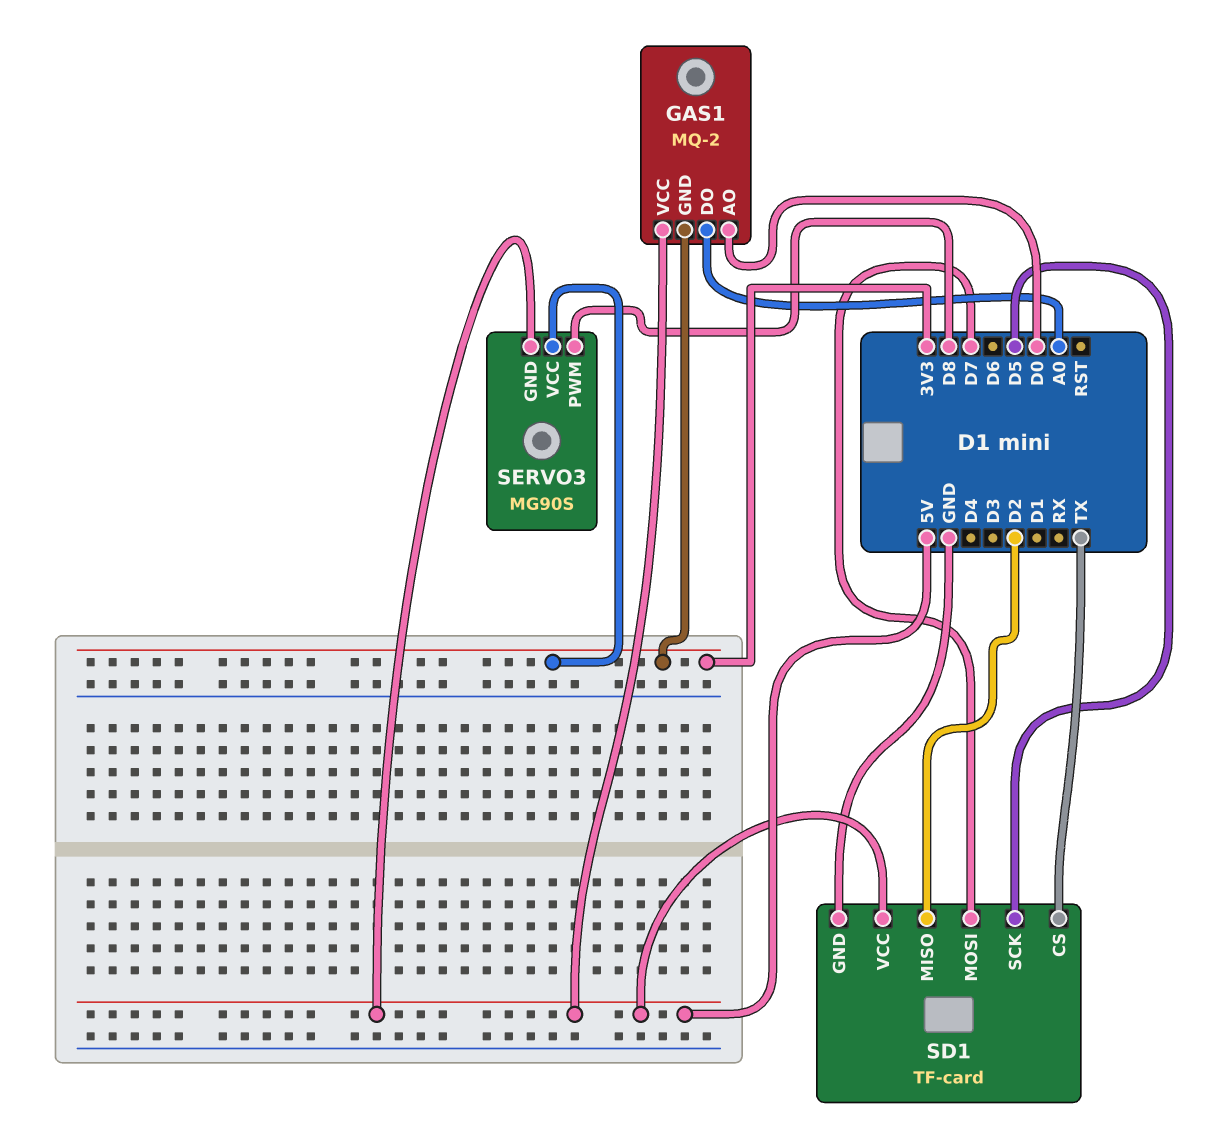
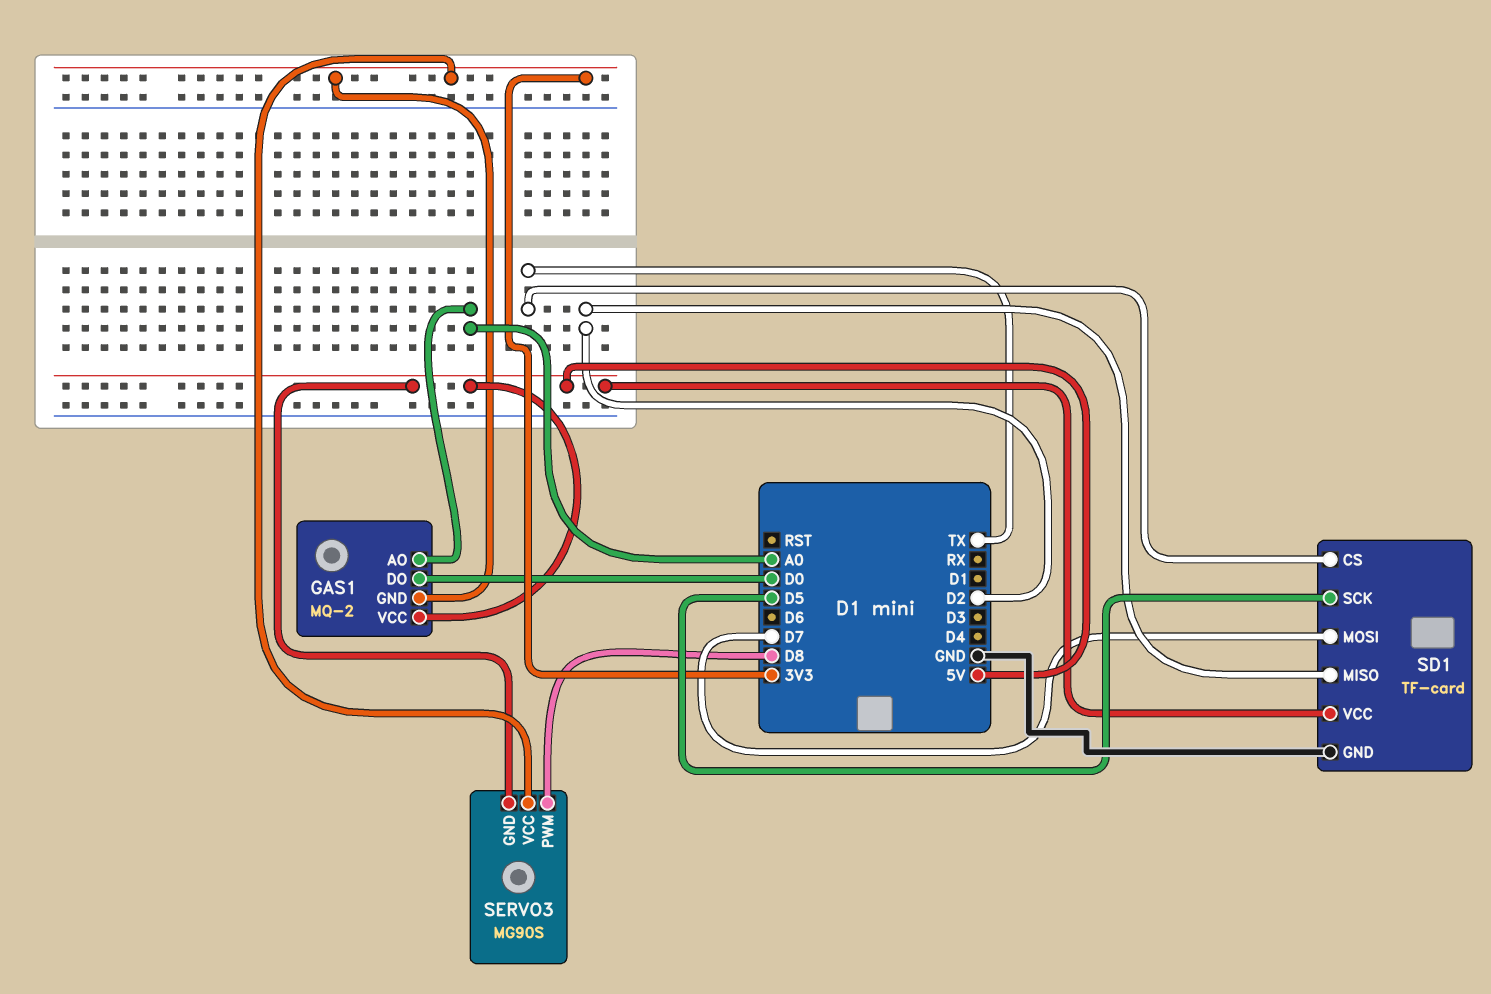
GAS1 pin AO: D0 -> A0
GAS1 pin DO: A0 -> D0

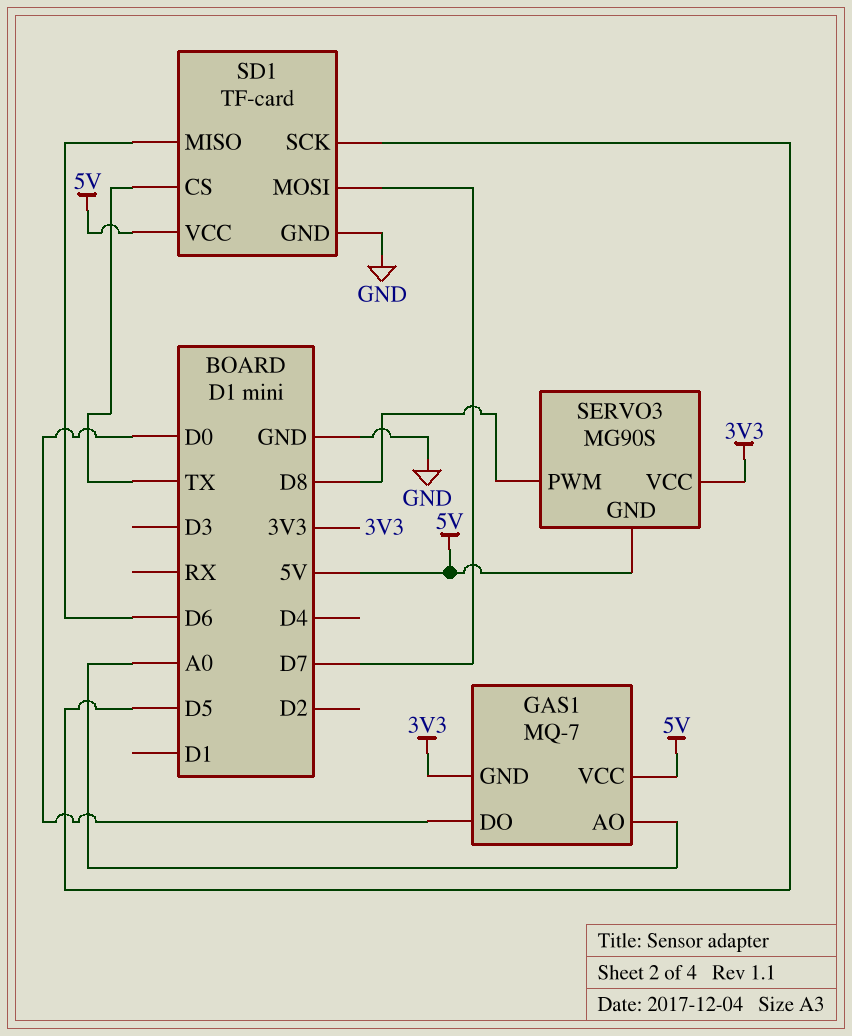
GAS1: MQ-2 -> MQ-7
SD1 pin MISO: D2 -> D6

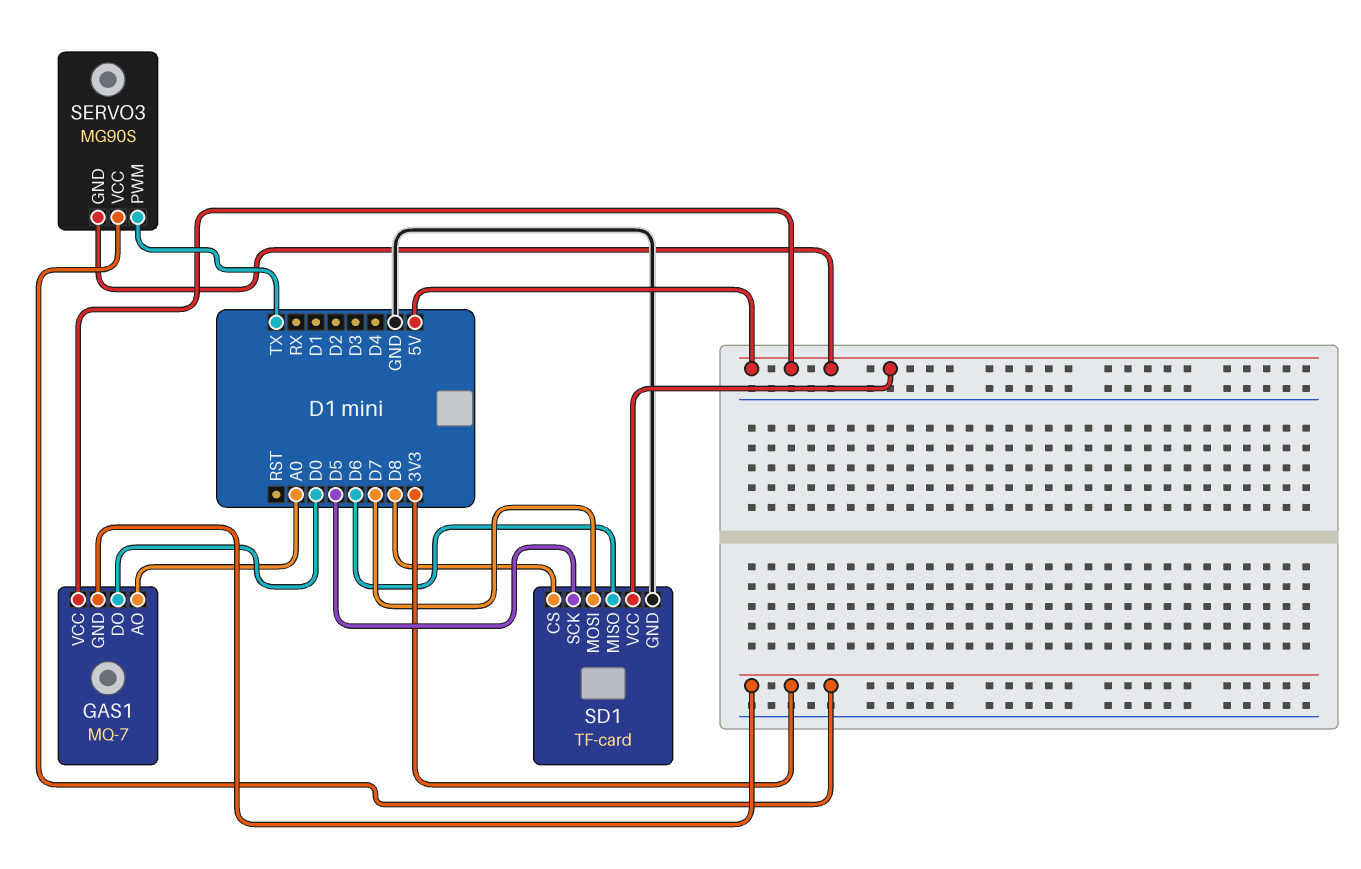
SD1 pin CS: TX -> D8
SERVO3 pin PWM: D8 -> TX

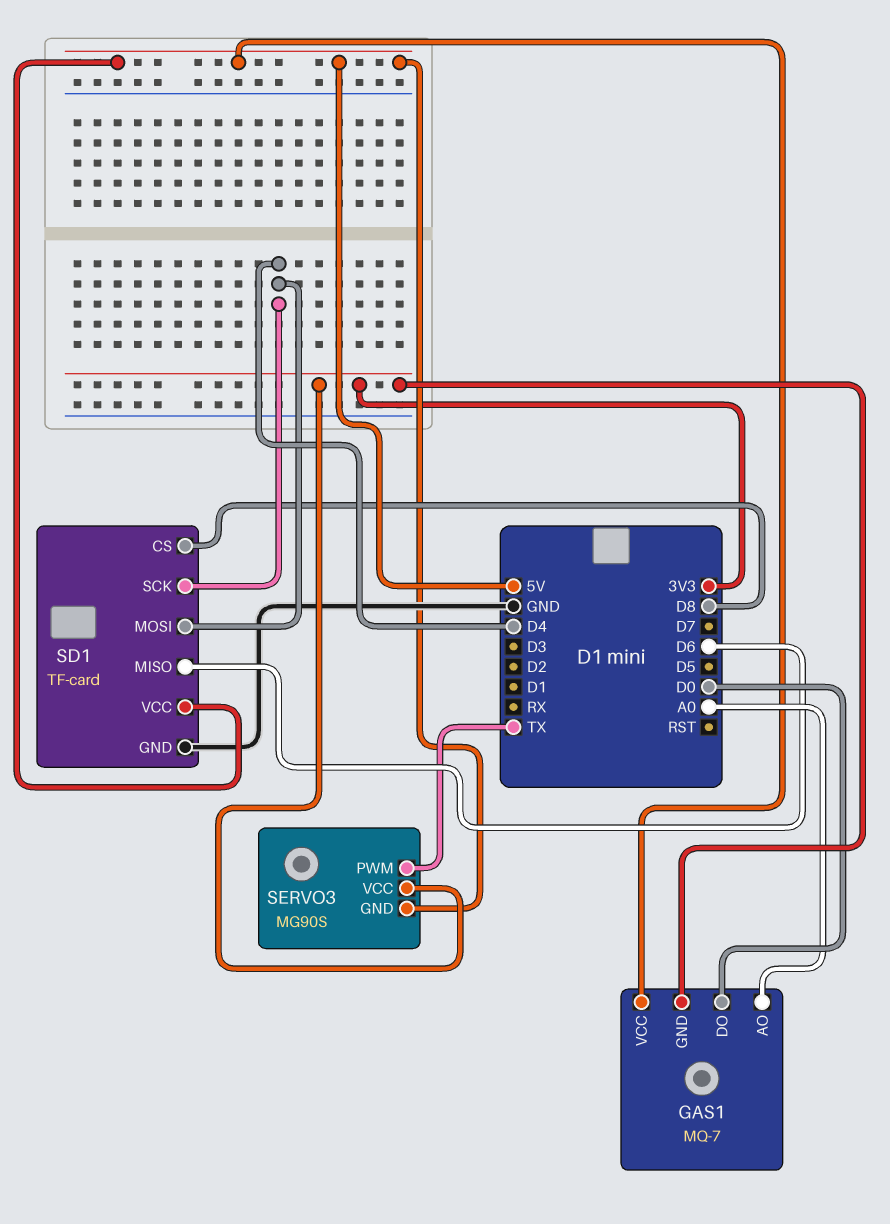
SD1 pin MOSI: D7 -> D4
SD1 pin SCK: D5 -> D4

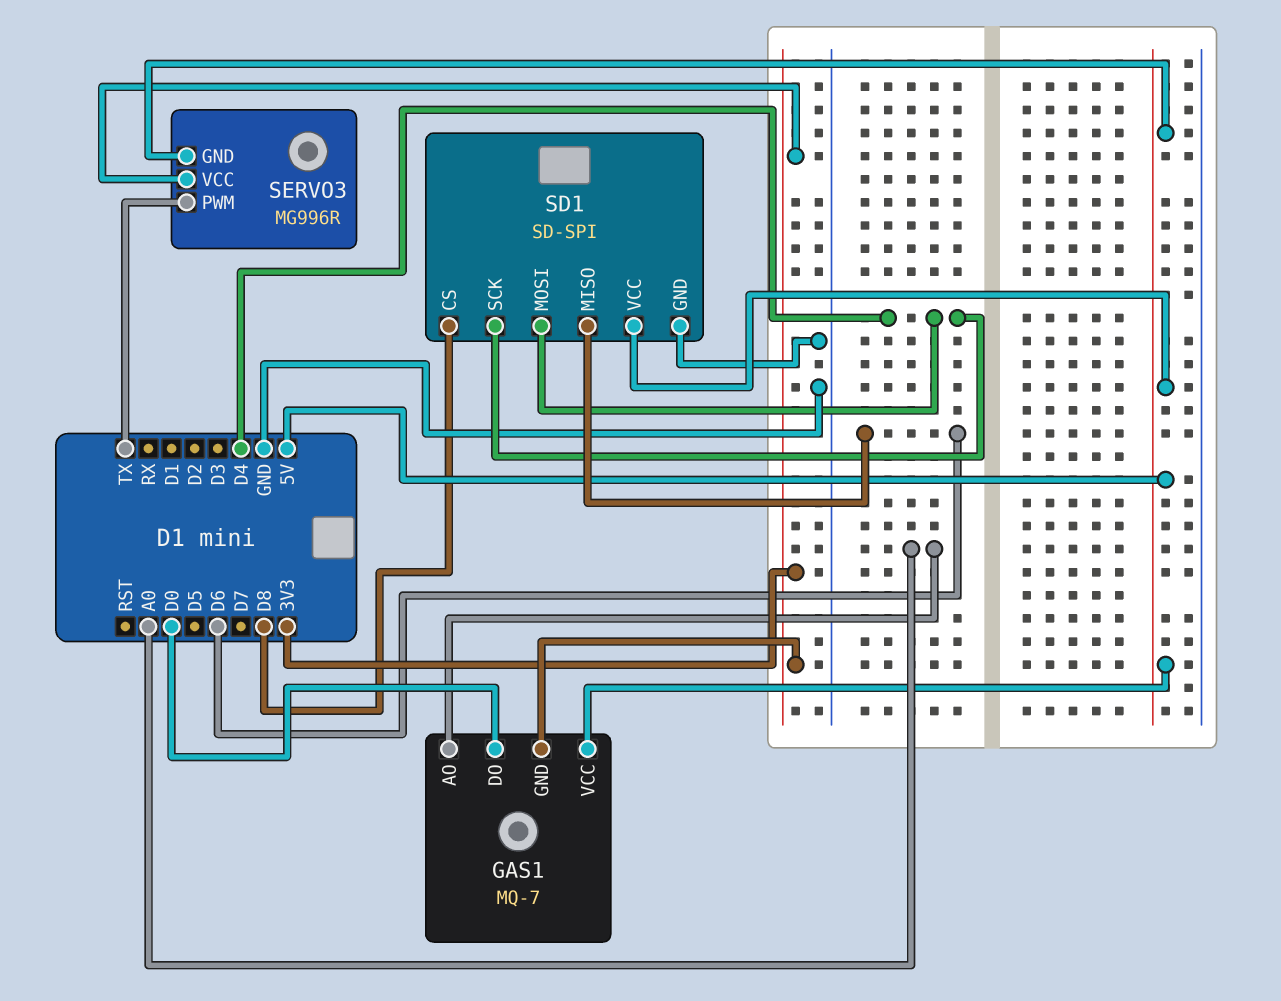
SD1: TF-card -> SD-SPI
SERVO3: MG90S -> MG996R

